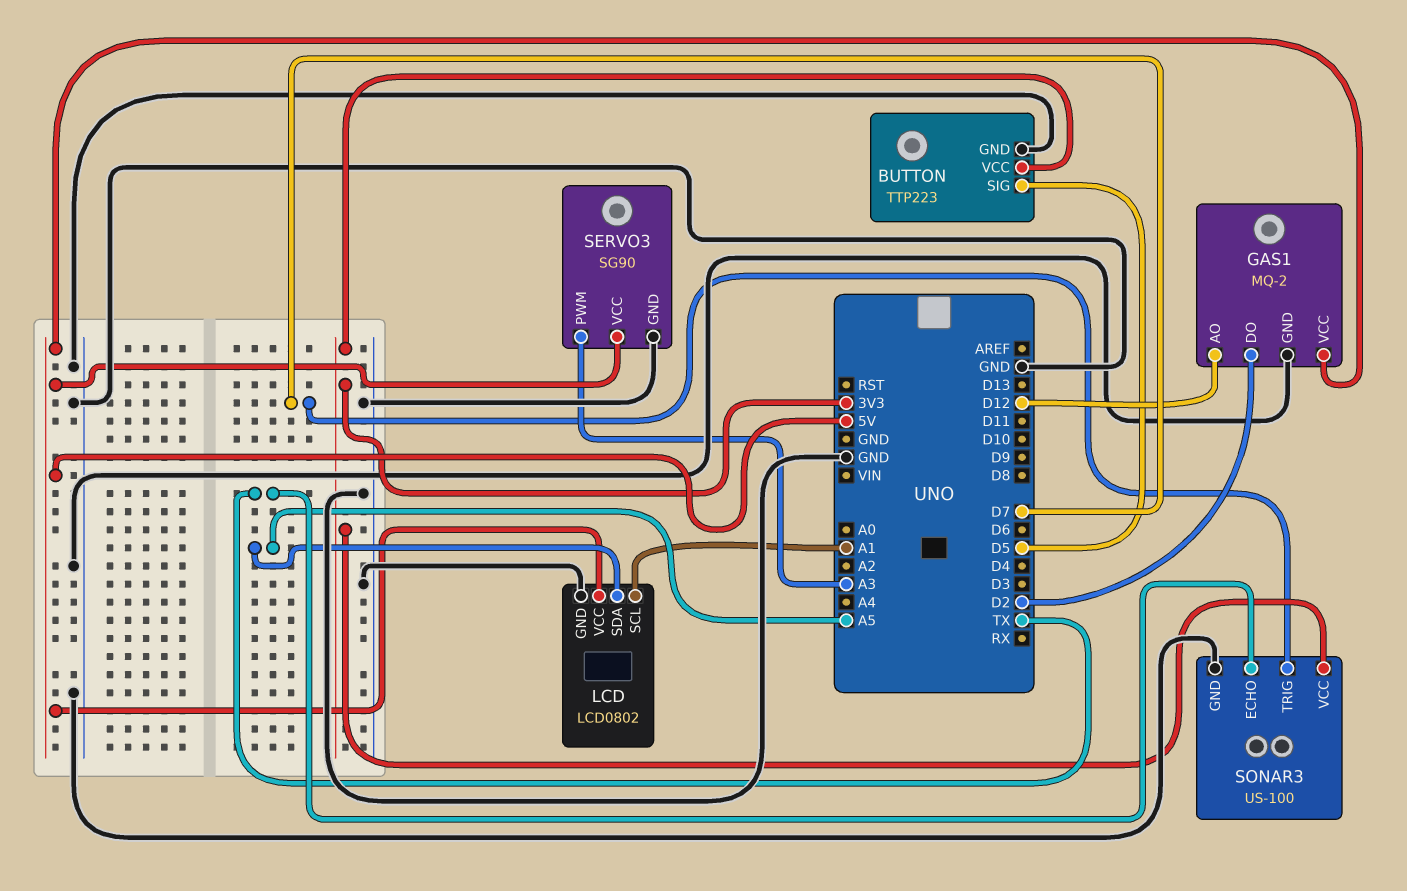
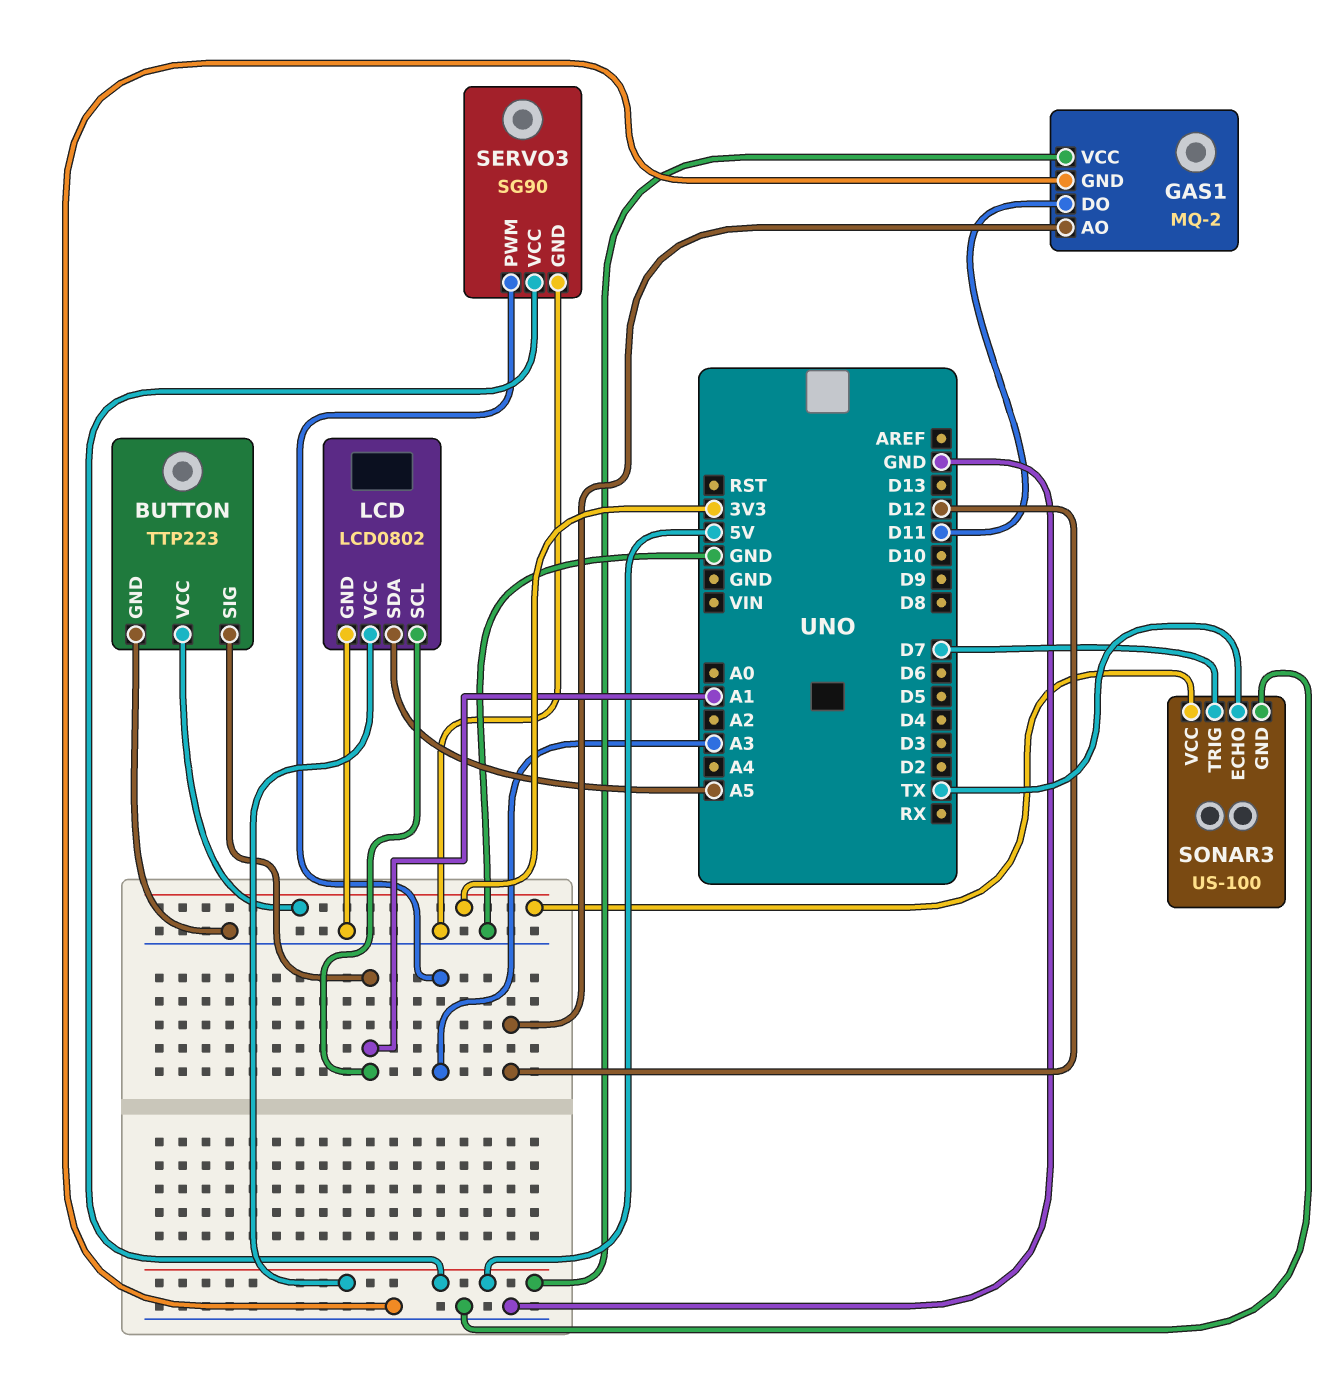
BUTTON pin SIG: D5 -> A1
GAS1 pin DO: D2 -> D11

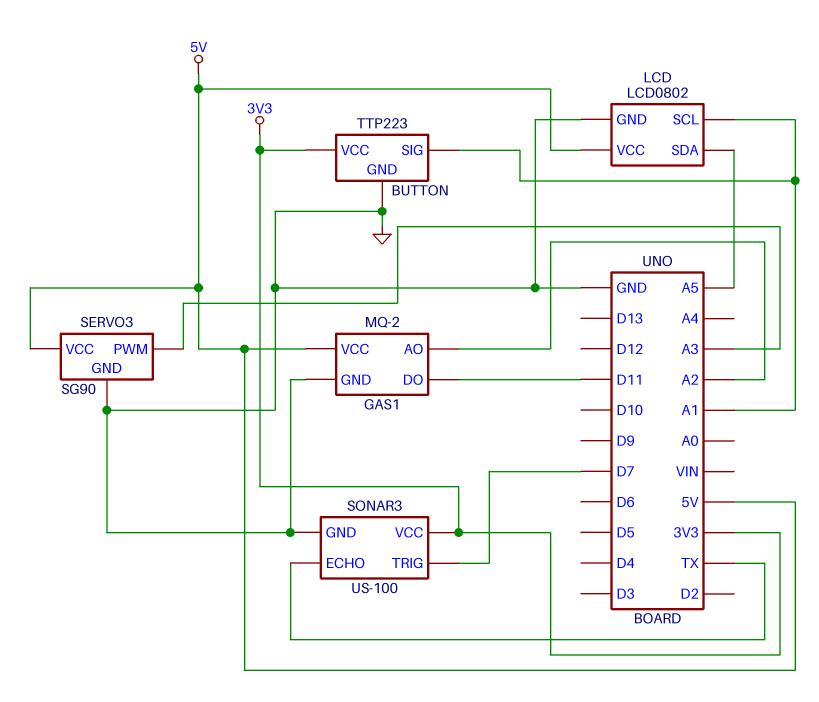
GAS1 pin AO: D12 -> A2

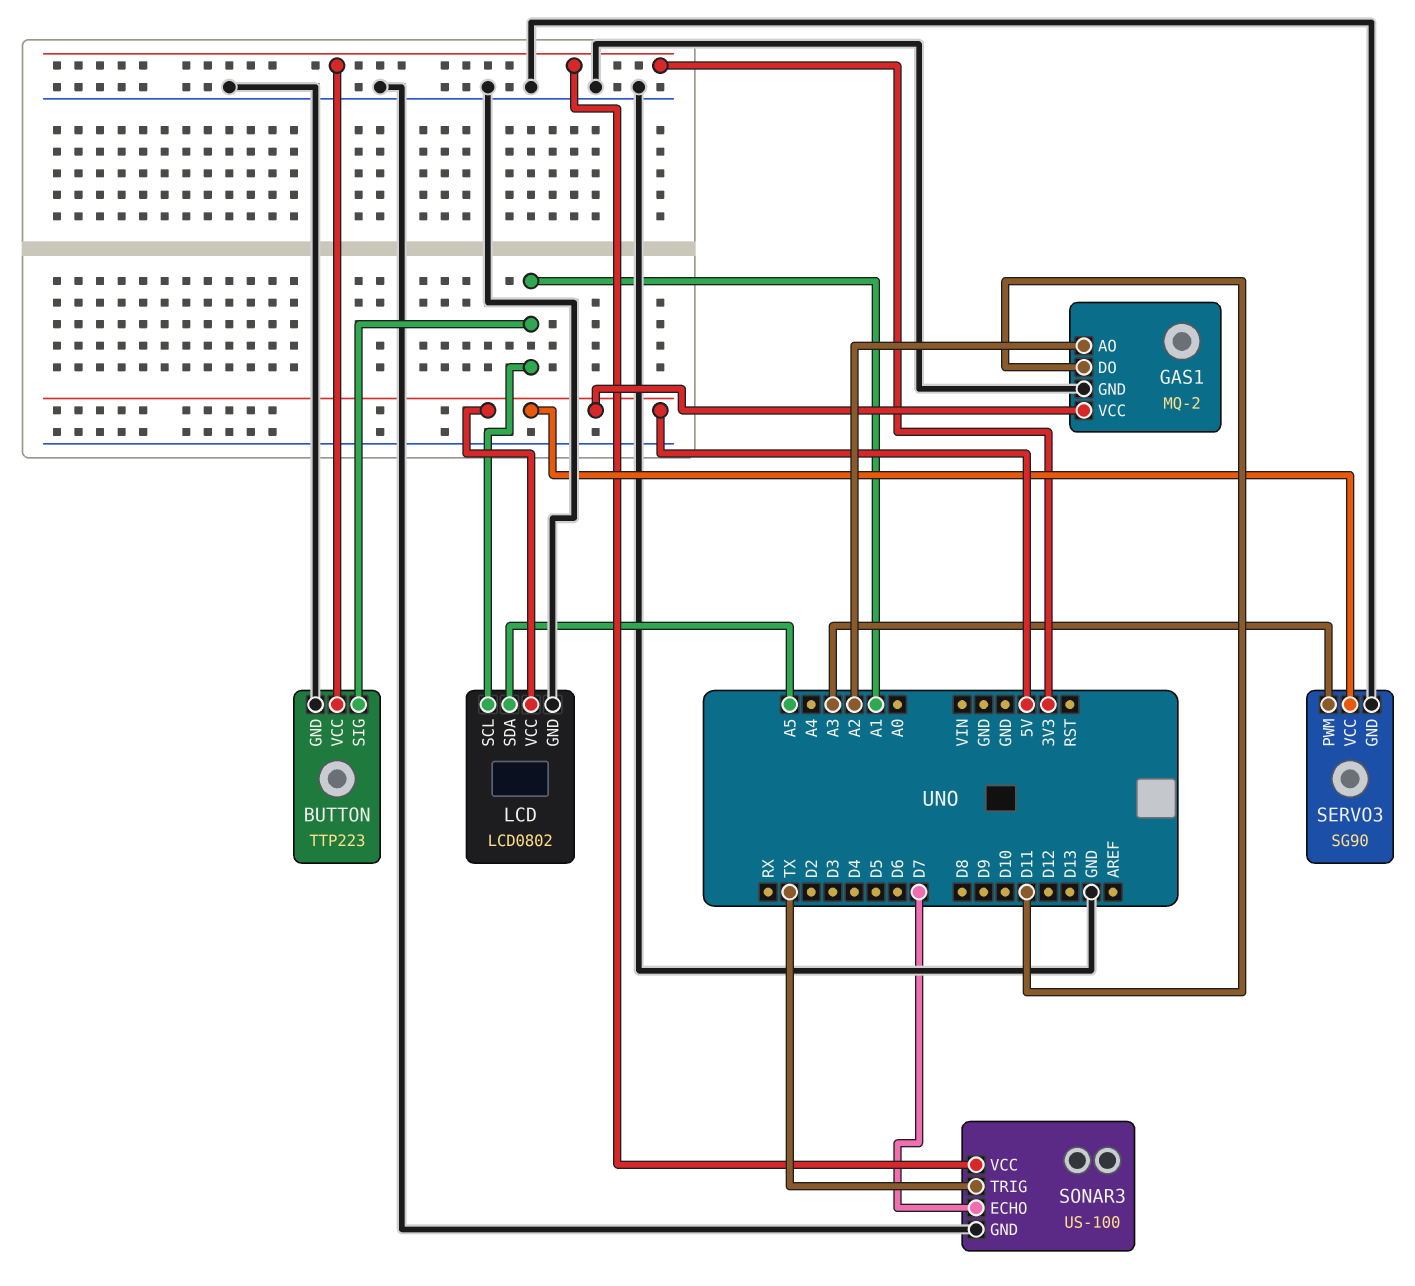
SONAR3 pin ECHO: TX -> D7
SONAR3 pin TRIG: D7 -> TX

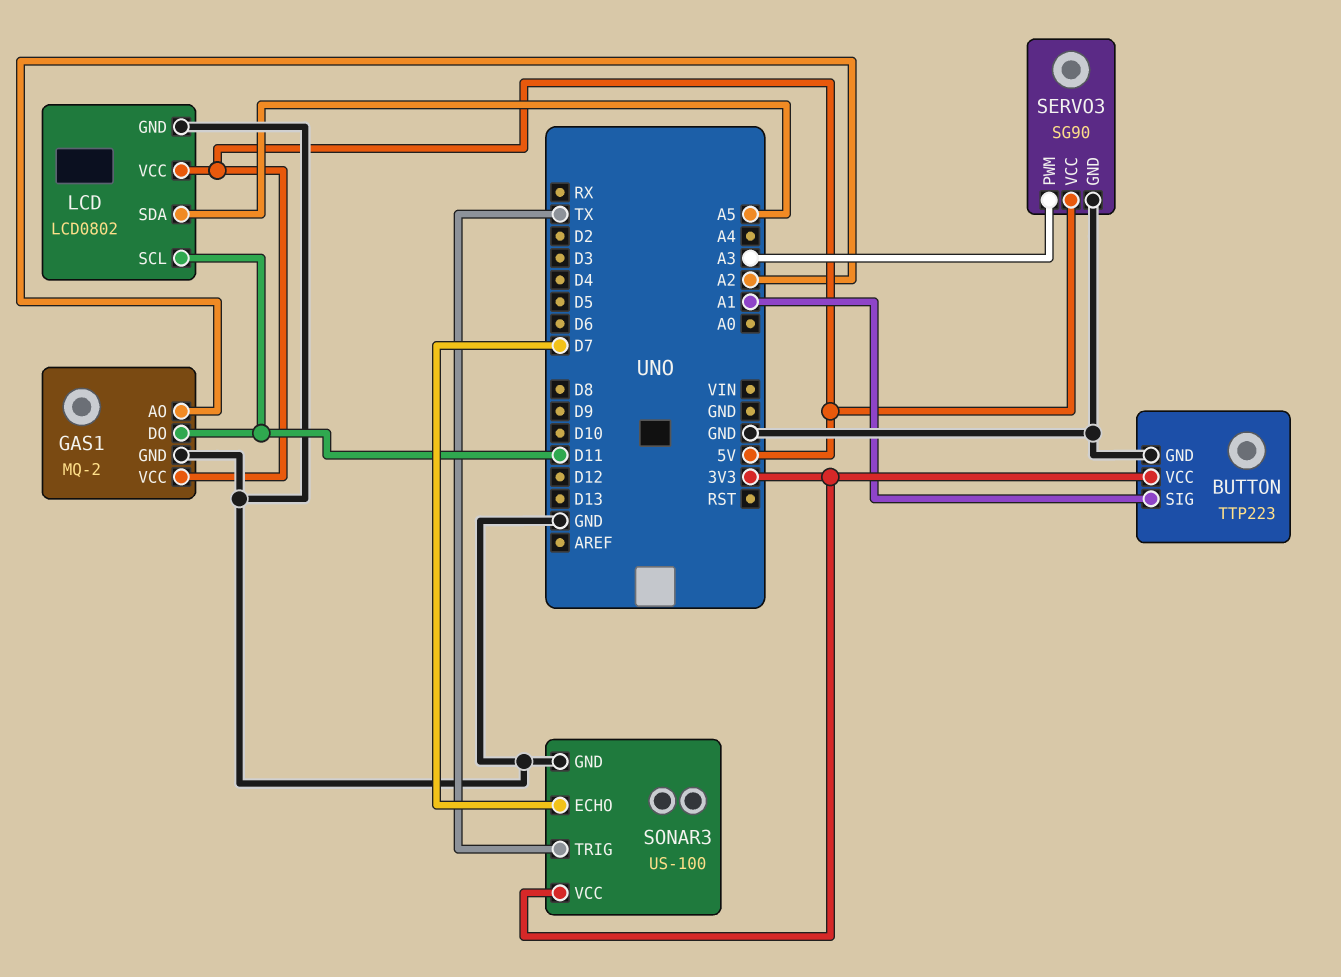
LCD pin SCL: A1 -> D11

